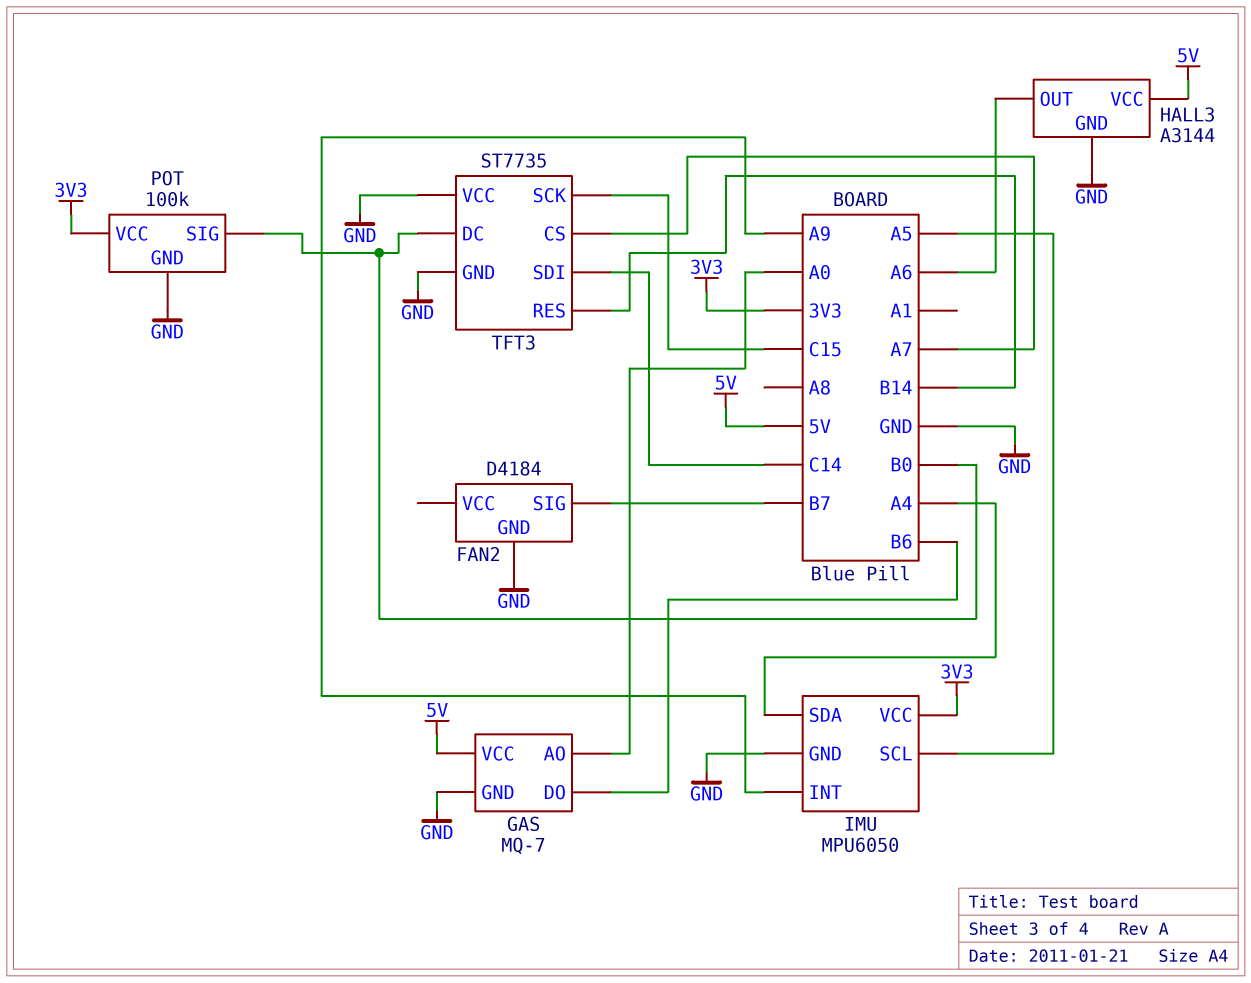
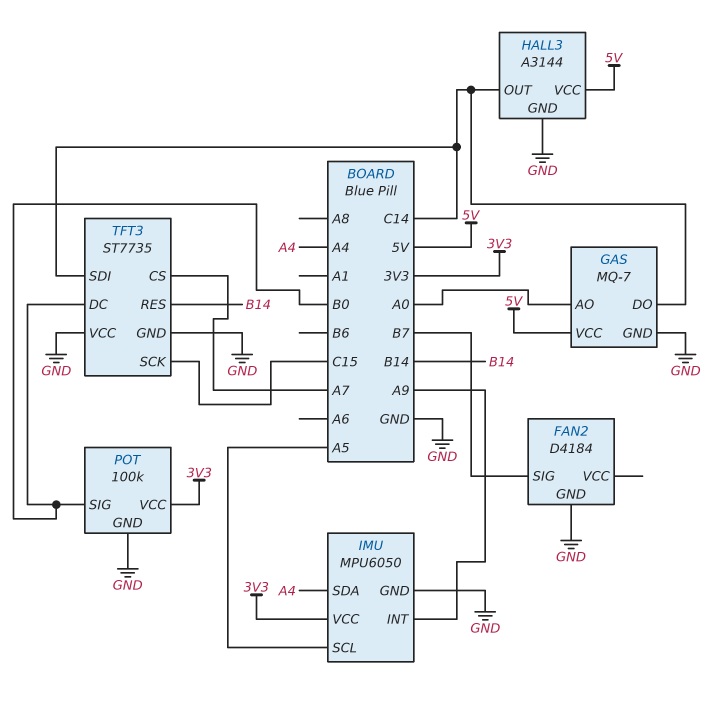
GAS pin DO: B6 -> C14
HALL3 pin OUT: A6 -> C14

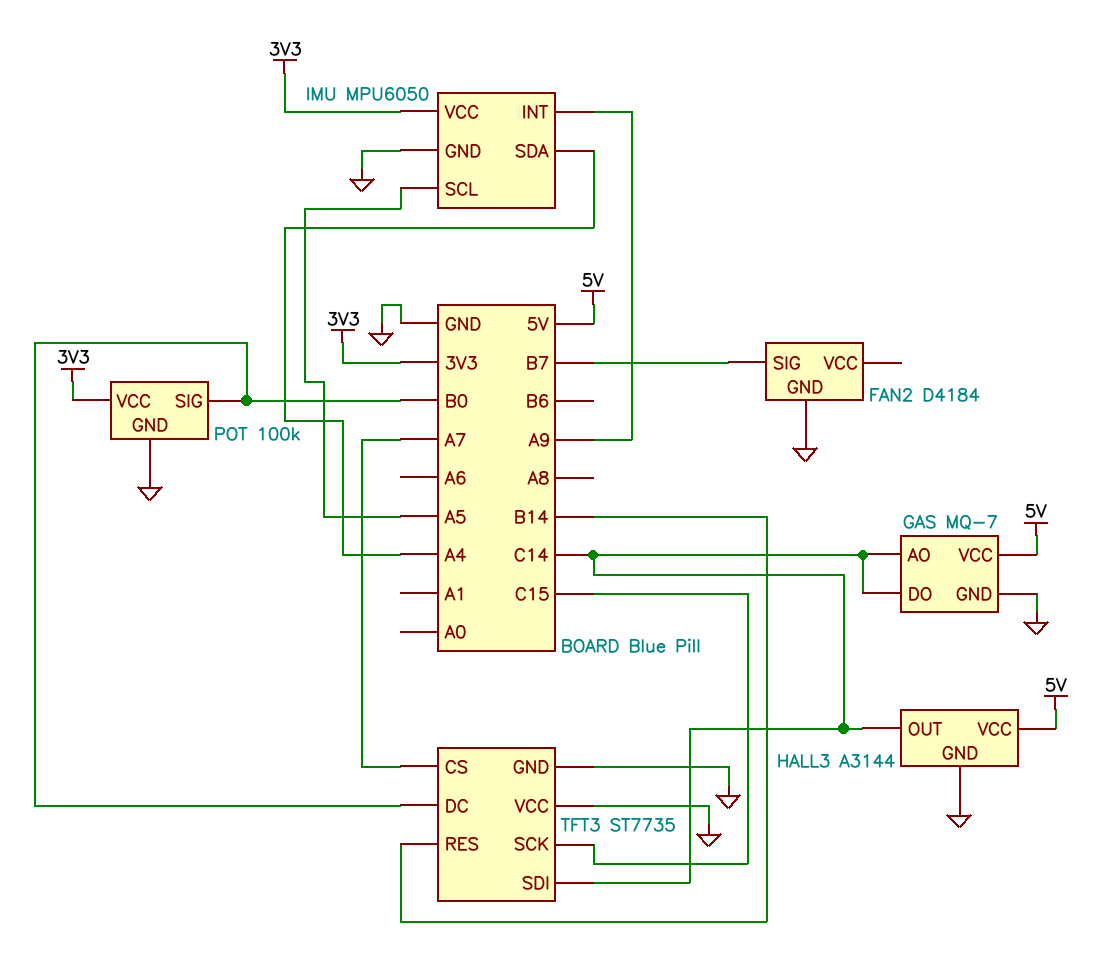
GAS pin AO: A0 -> C14

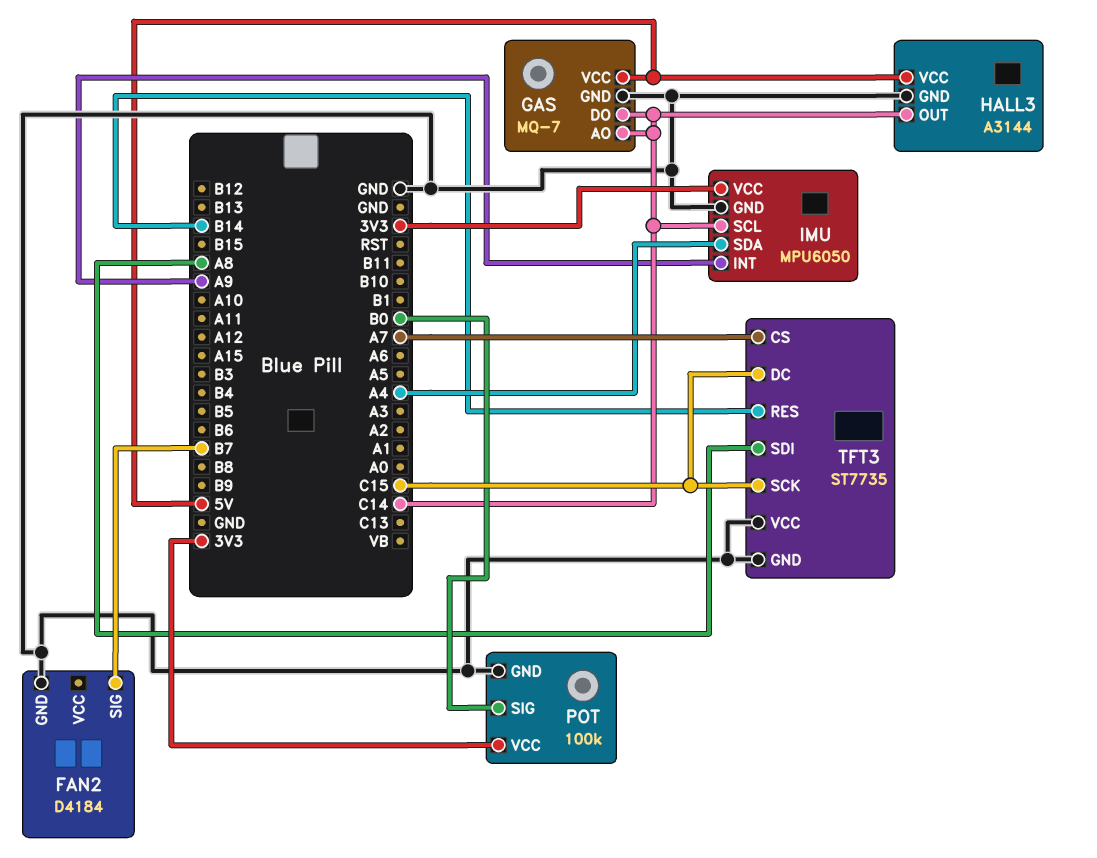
IMU pin SCL: A5 -> C14
TFT3 pin DC: B0 -> C15
TFT3 pin SDI: C14 -> A8

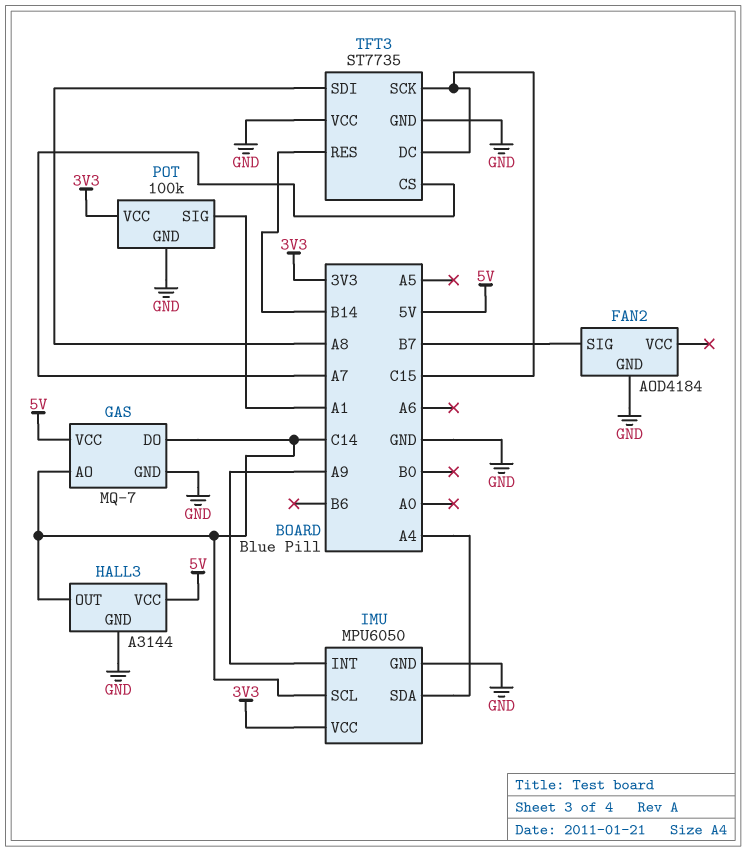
FAN2: D4184 -> AOD4184
POT pin SIG: B0 -> A1

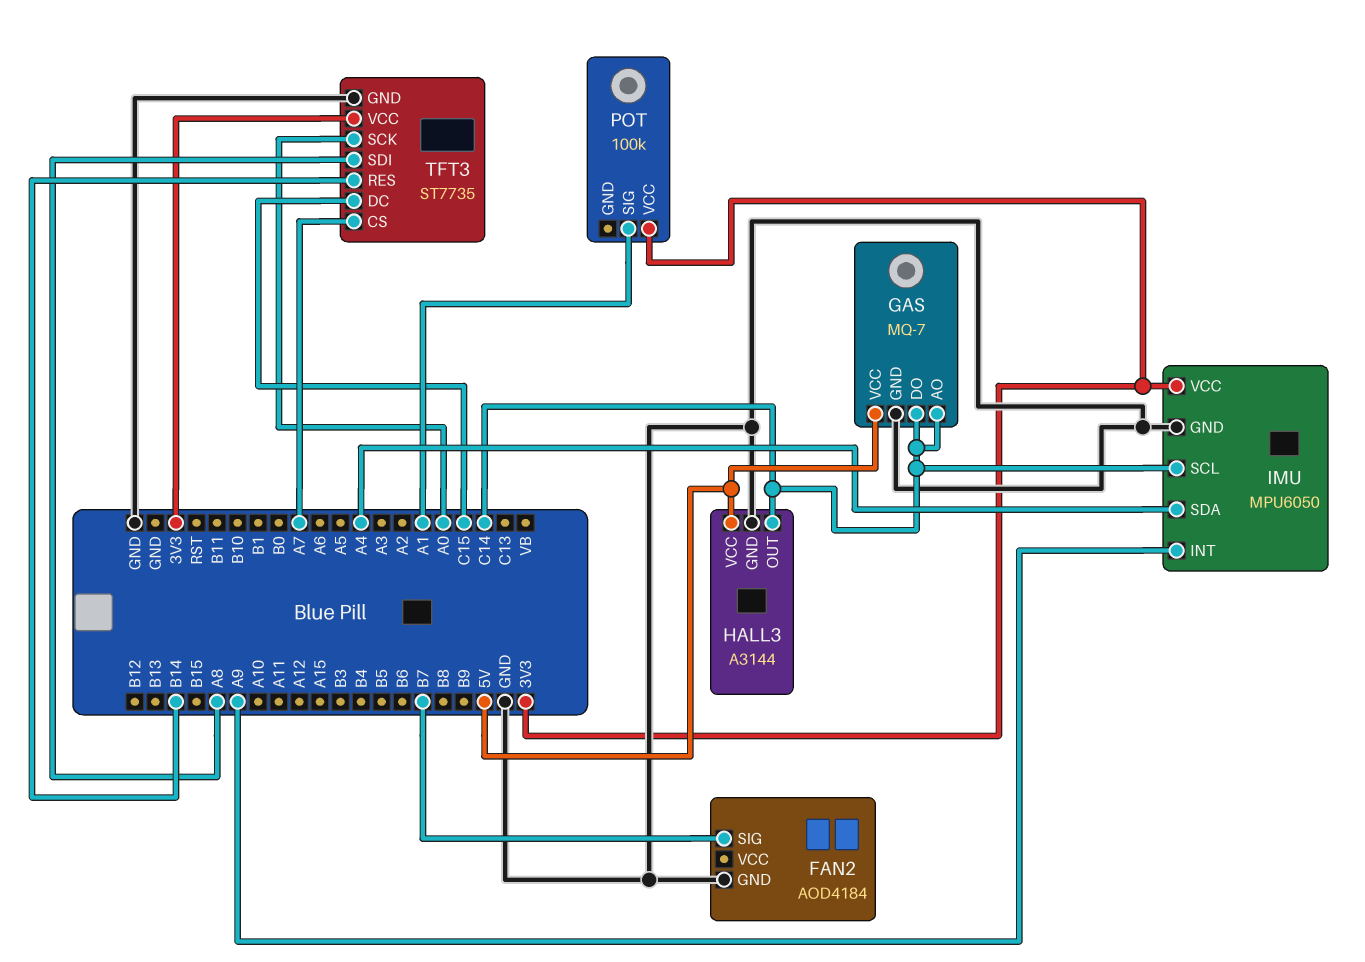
POT pin GND: GND -> none
TFT3 pin SCK: C15 -> A0
TFT3 pin VCC: GND -> 3V3

